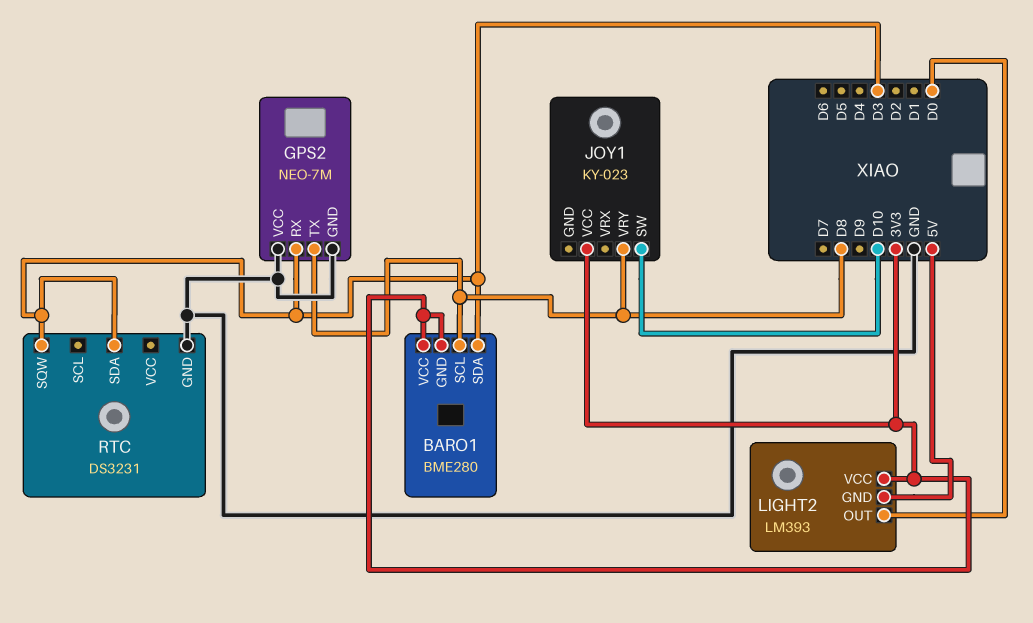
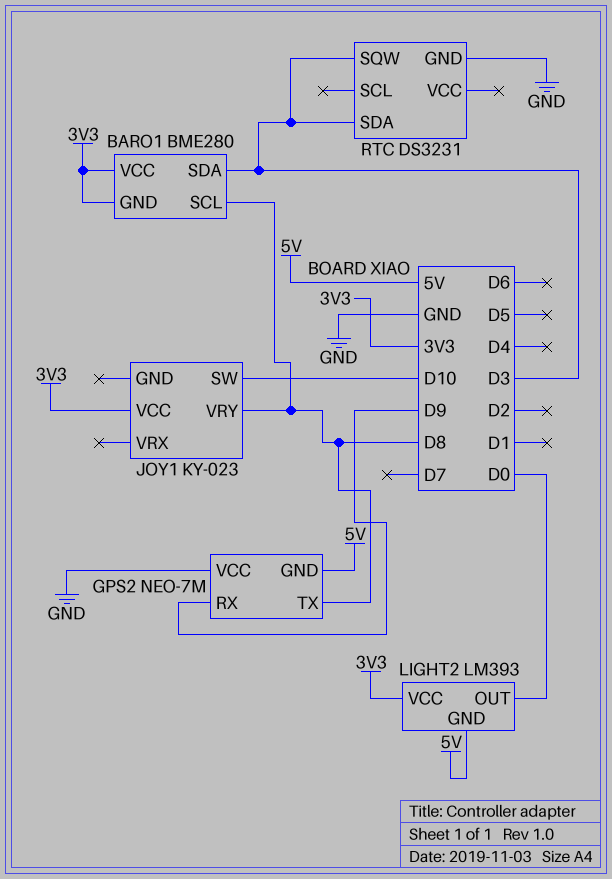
GPS2 pin GND: GND -> 5V
GPS2 pin RX: D3 -> D9

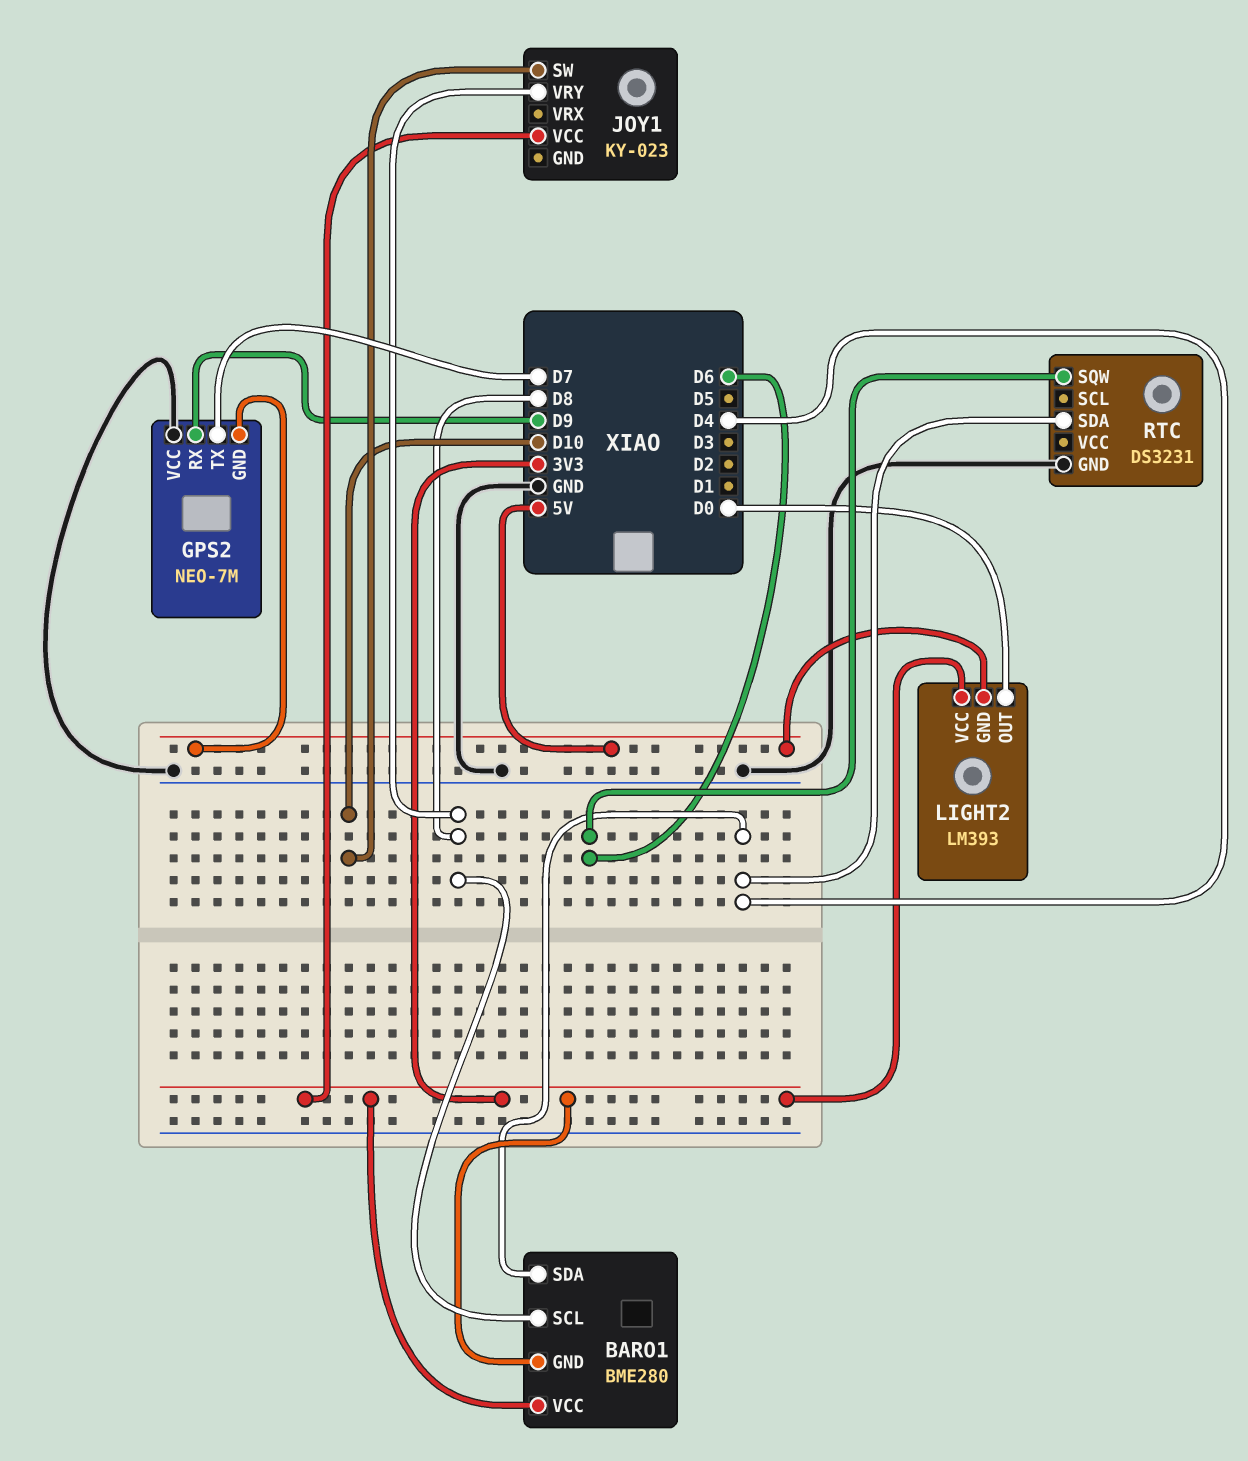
BARO1 pin SDA: D3 -> D4
GPS2 pin TX: D8 -> D7
RTC pin SDA: D3 -> D4
RTC pin SQW: D3 -> D6

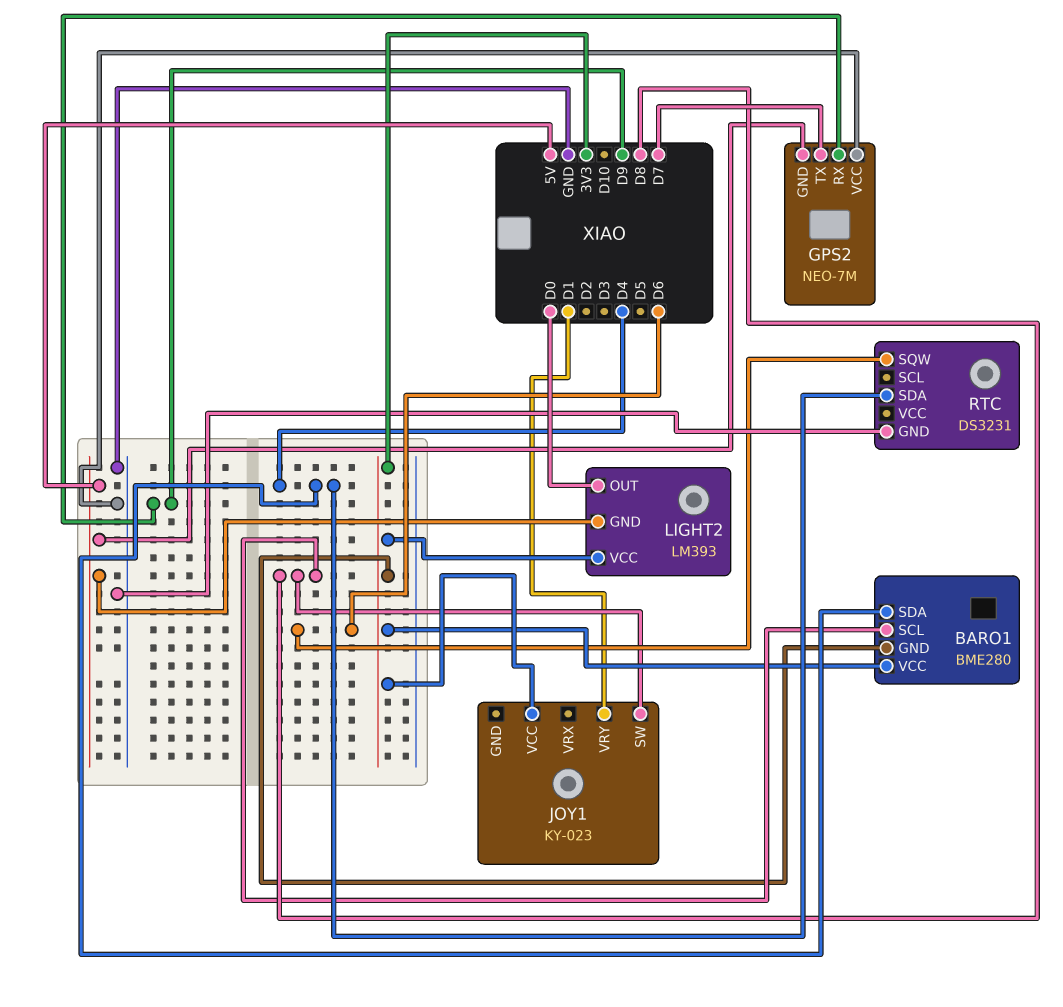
JOY1 pin SW: D10 -> D8
JOY1 pin VRY: D8 -> D1

